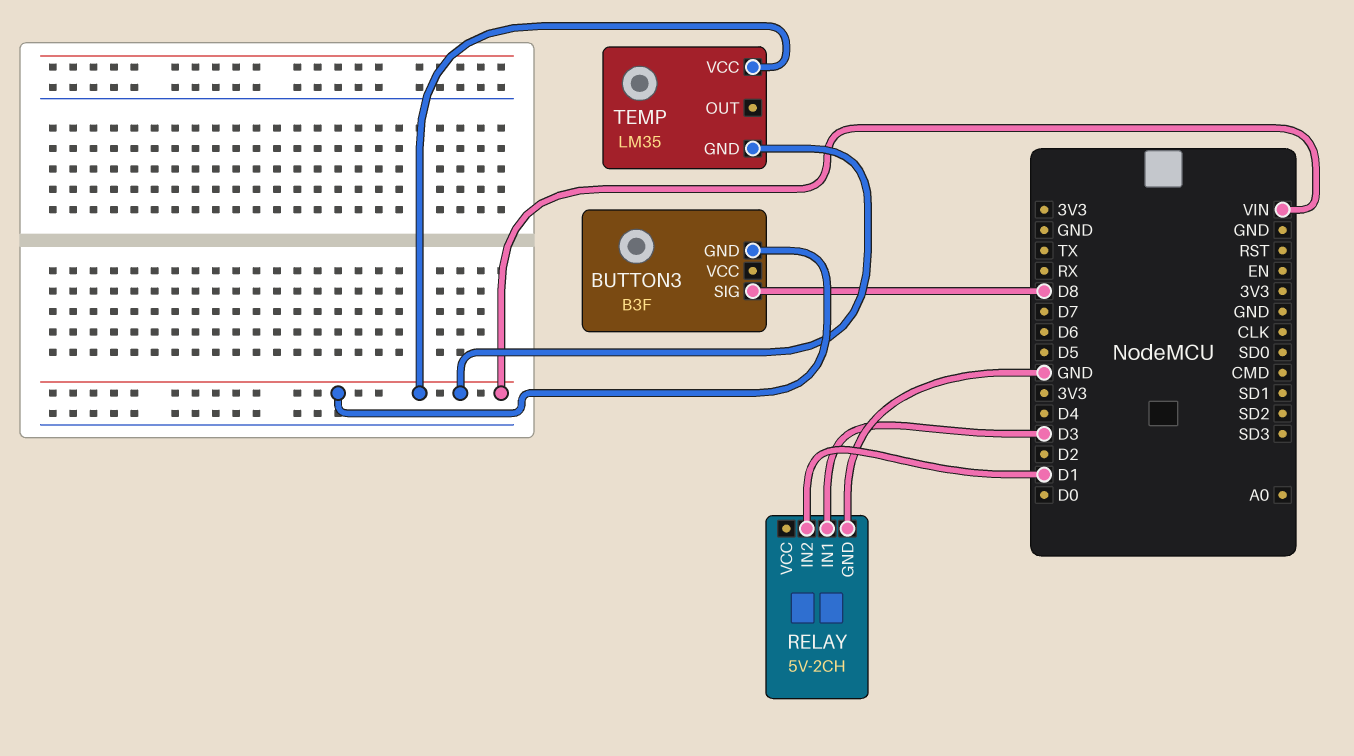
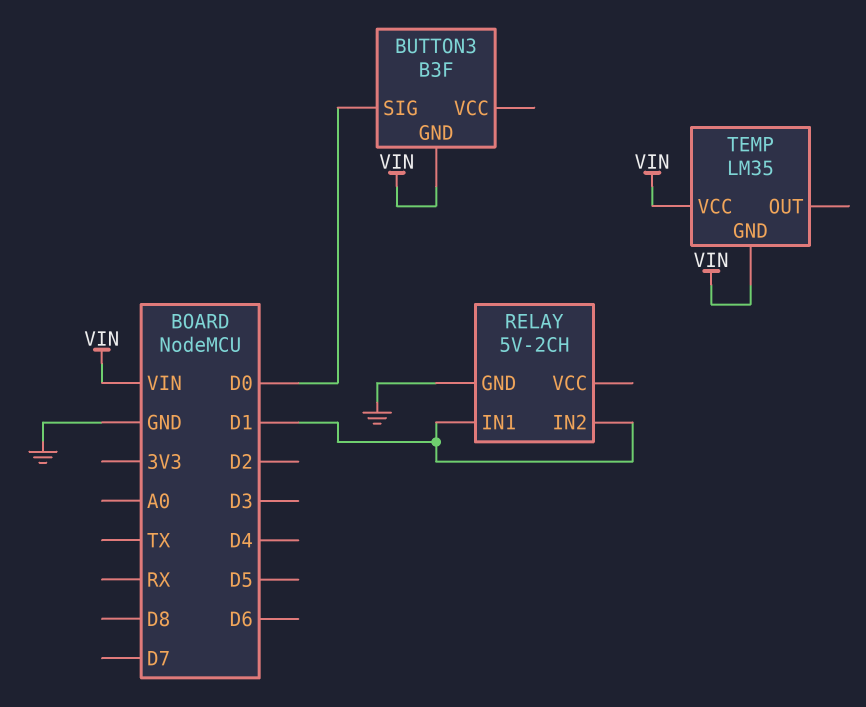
BUTTON3 pin SIG: D8 -> D0
RELAY pin IN1: D3 -> D1

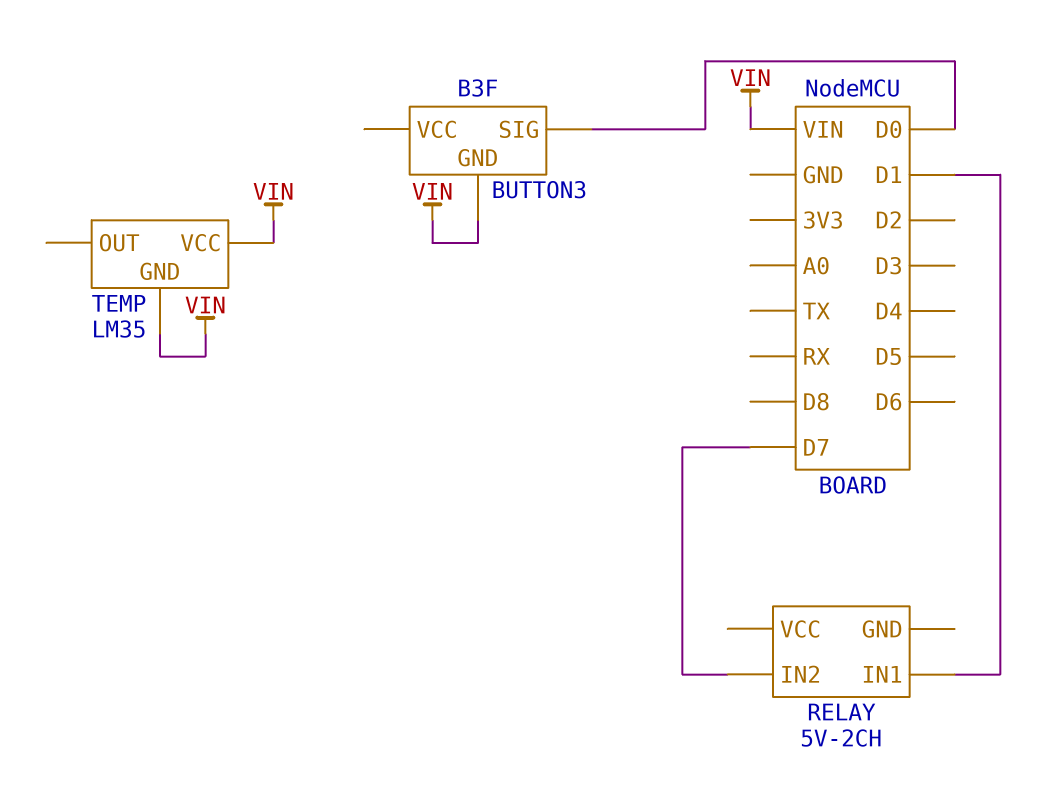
RELAY pin GND: GND -> none
RELAY pin IN2: D1 -> D7

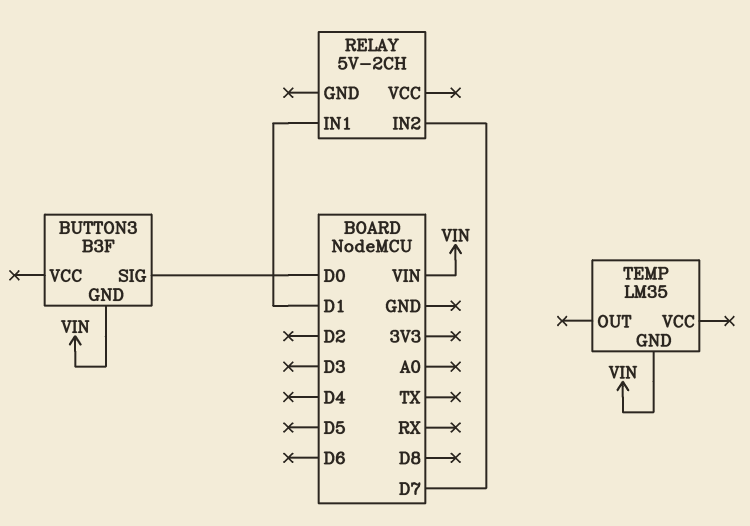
TEMP pin VCC: VIN -> none

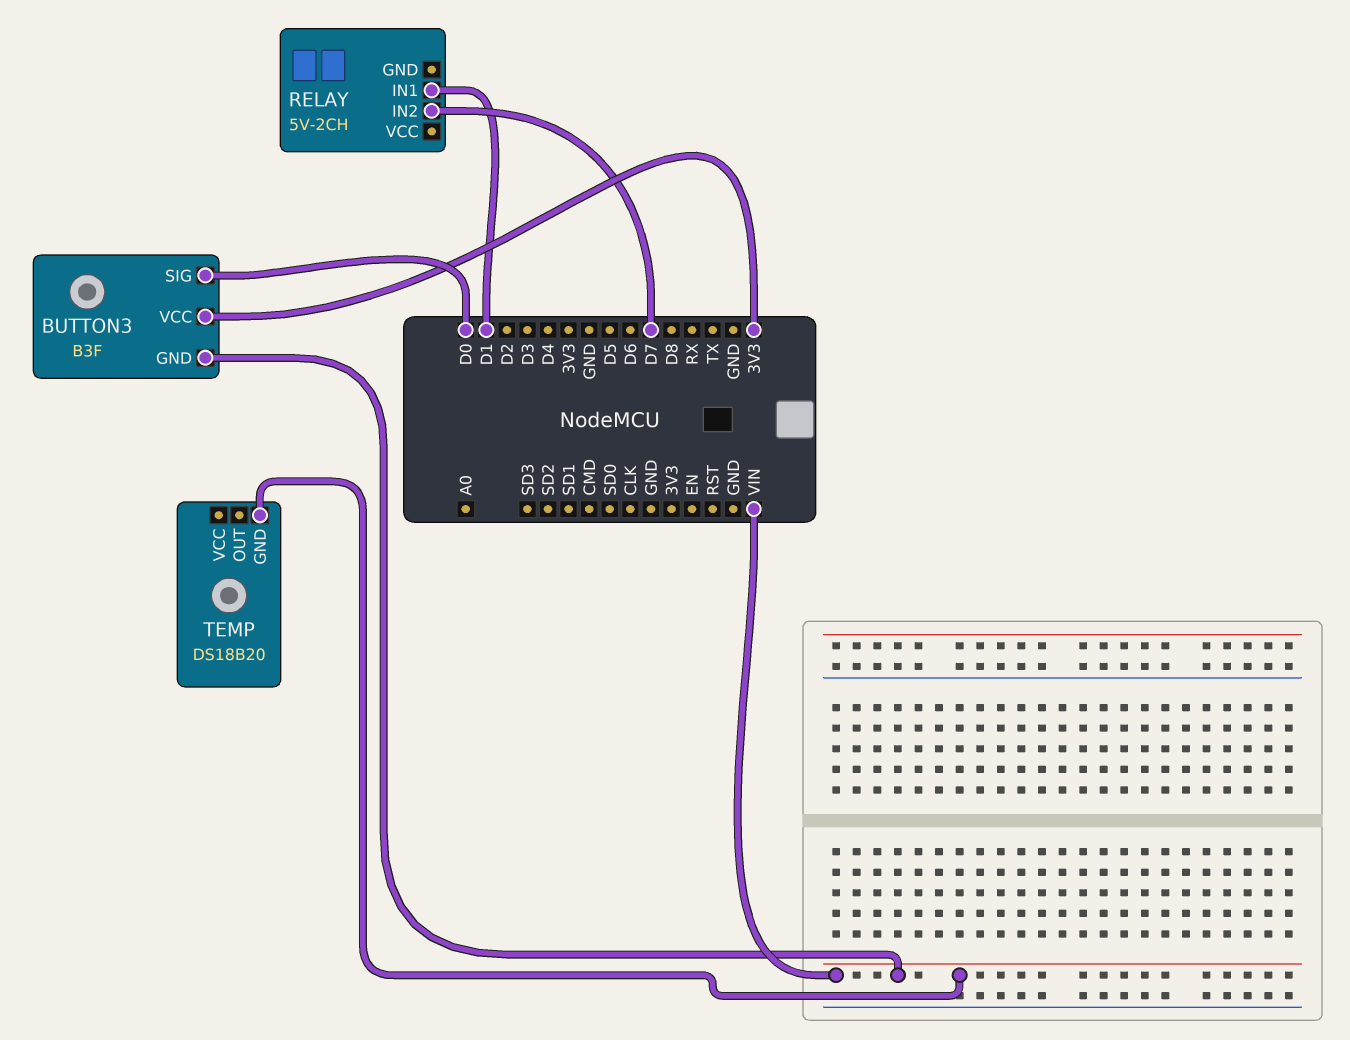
BUTTON3 pin VCC: none -> 3V3
TEMP: LM35 -> DS18B20

